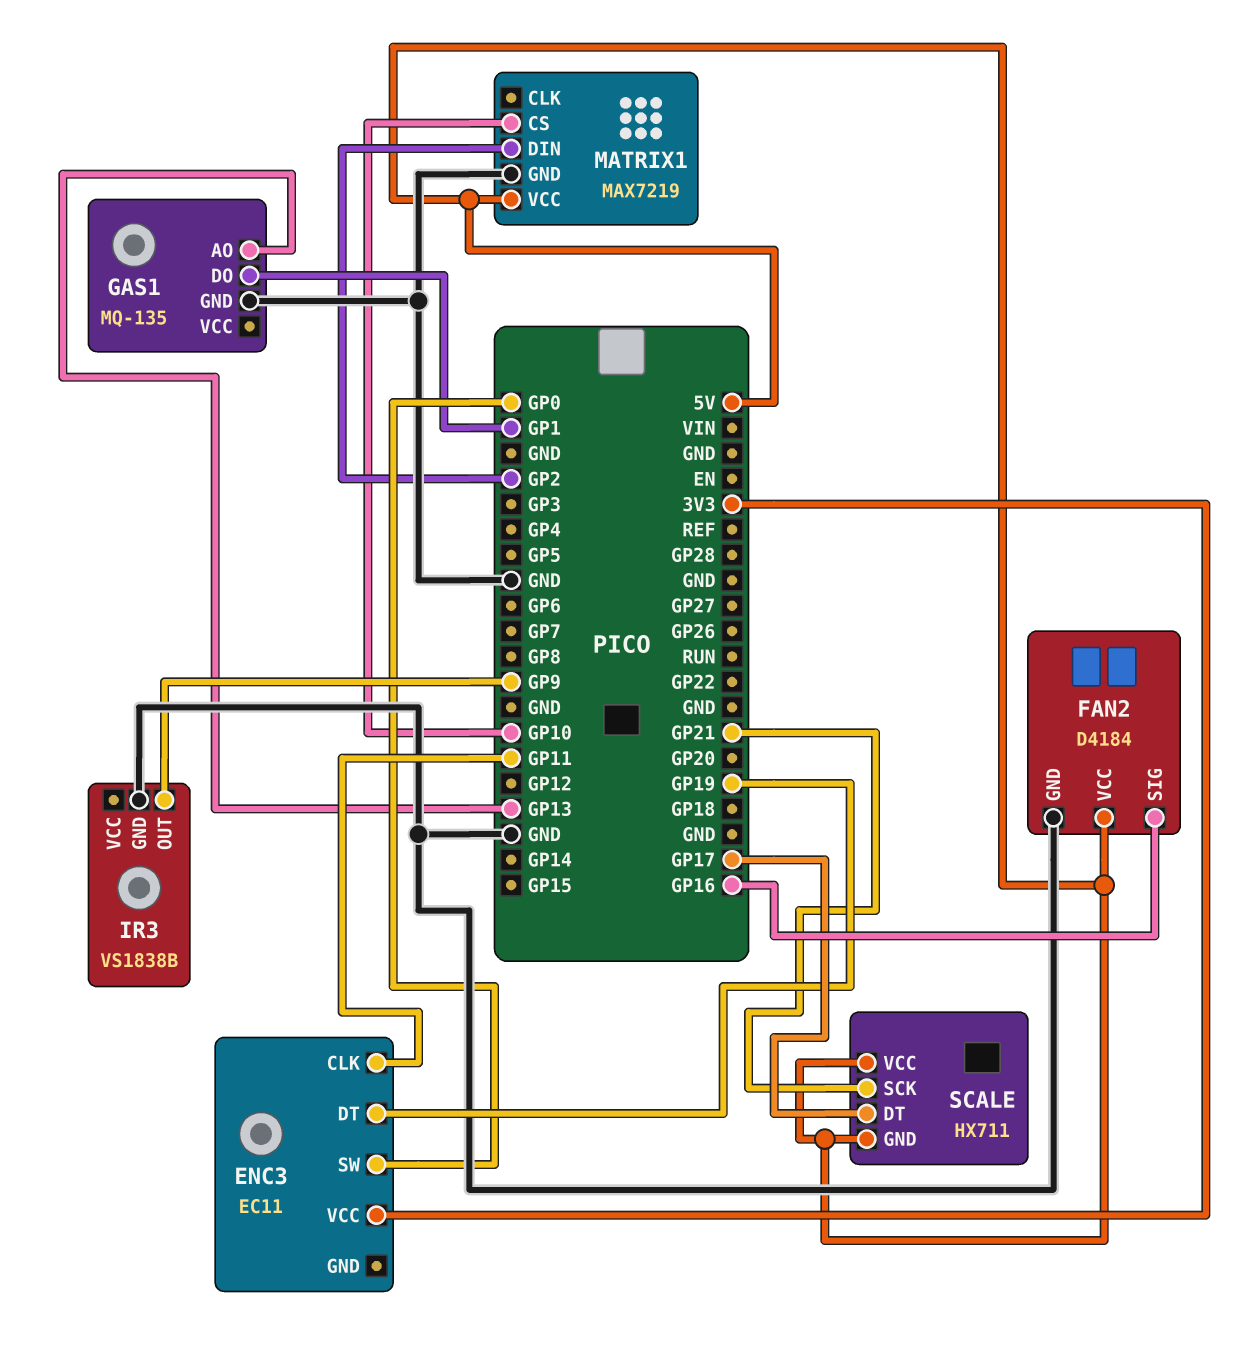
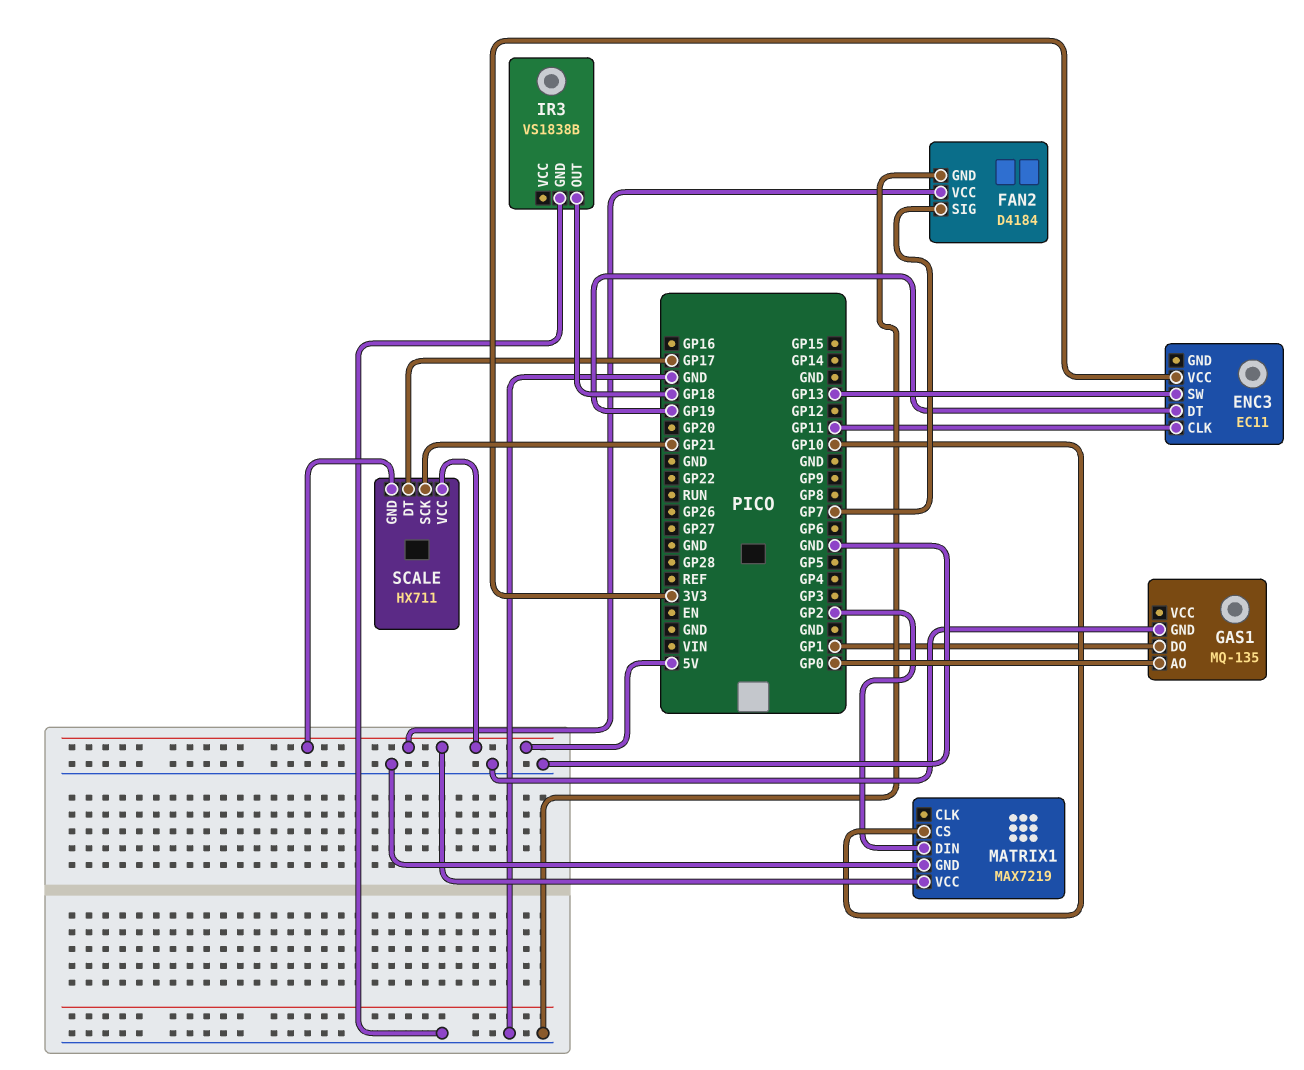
ENC3 pin SW: GP0 -> GP13
FAN2 pin SIG: GP16 -> GP7
GAS1 pin AO: GP13 -> GP0
IR3 pin OUT: GP9 -> GP18

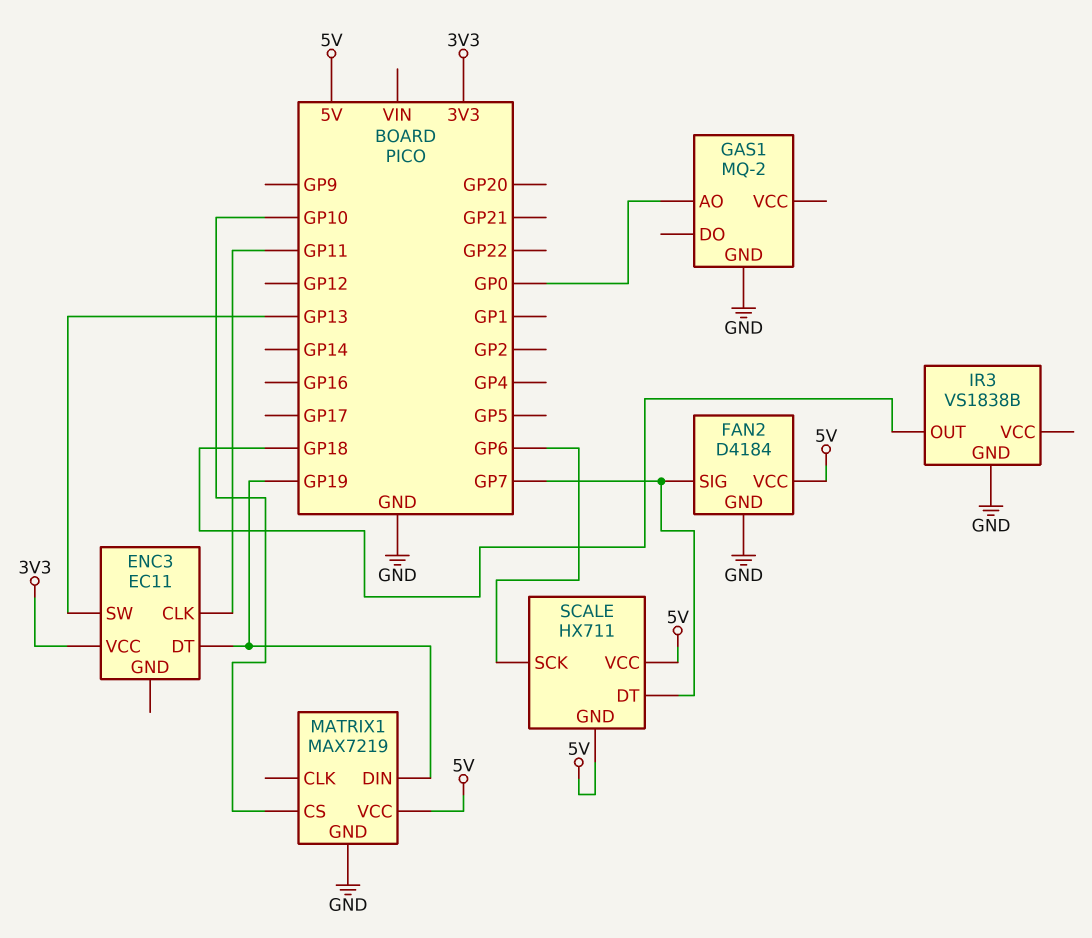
GAS1: MQ-135 -> MQ-2
GAS1 pin DO: GP1 -> none
MATRIX1 pin DIN: GP2 -> GP19
SCALE pin DT: GP17 -> GP7
SCALE pin SCK: GP21 -> GP6

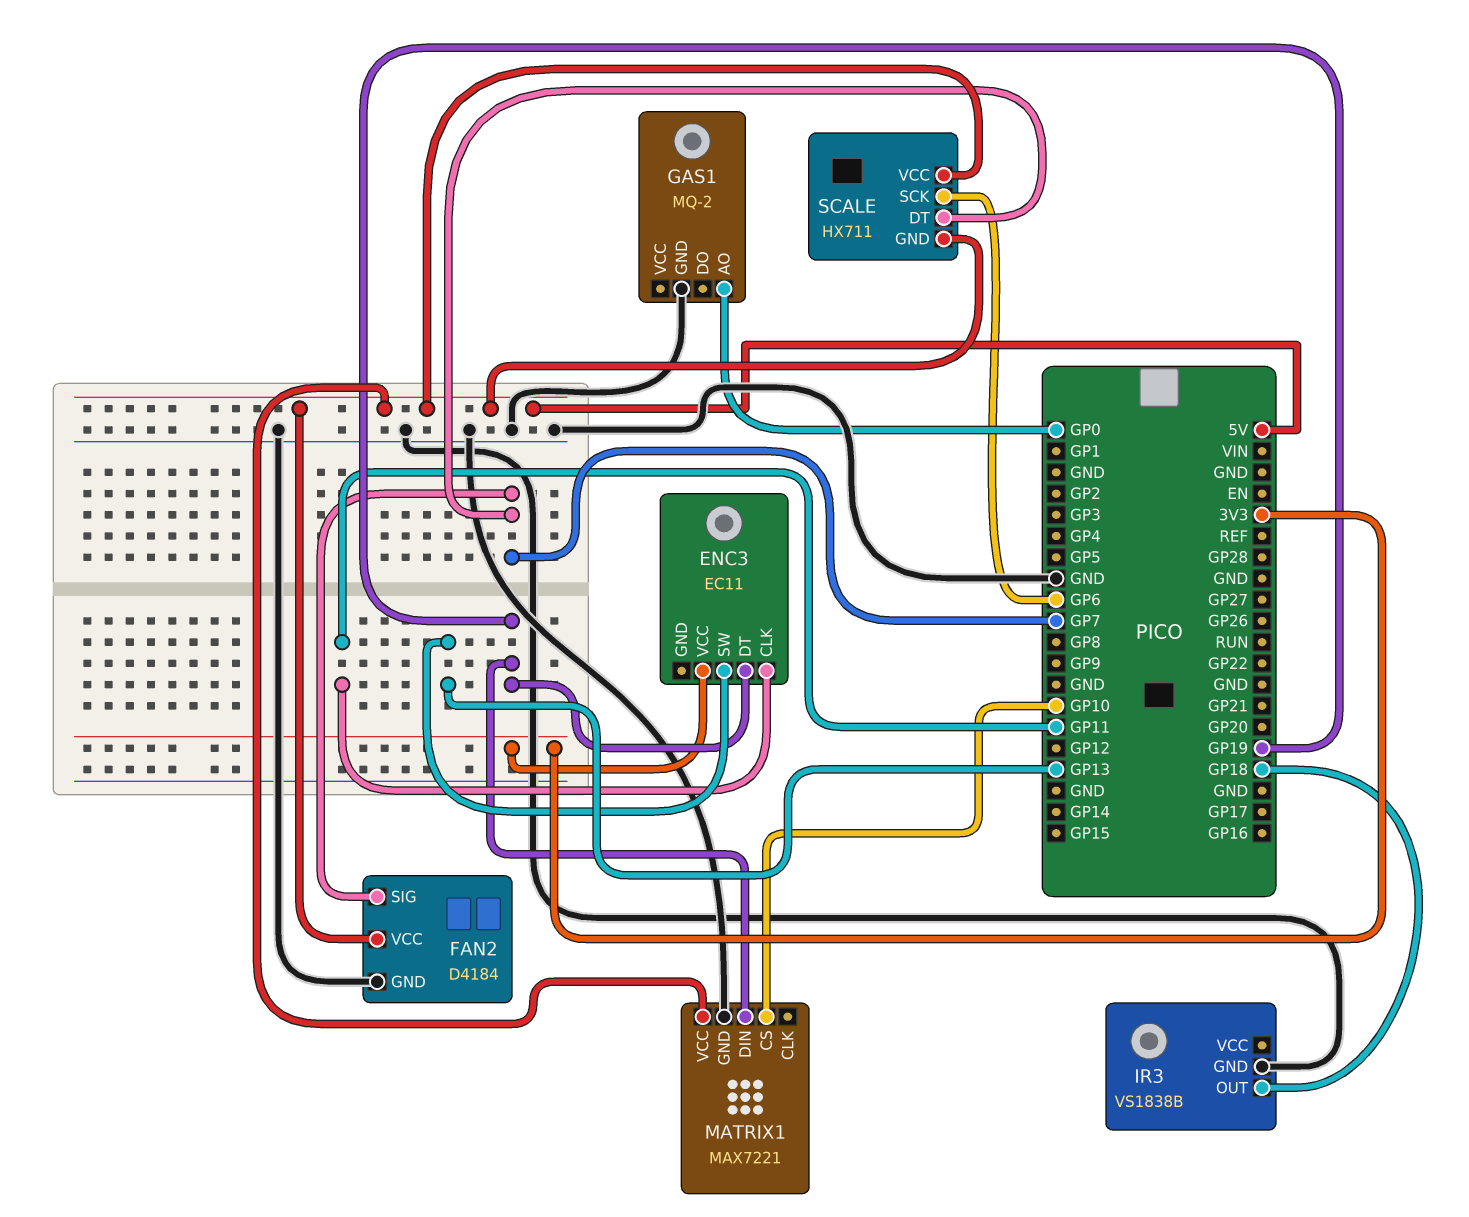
MATRIX1: MAX7219 -> MAX7221

